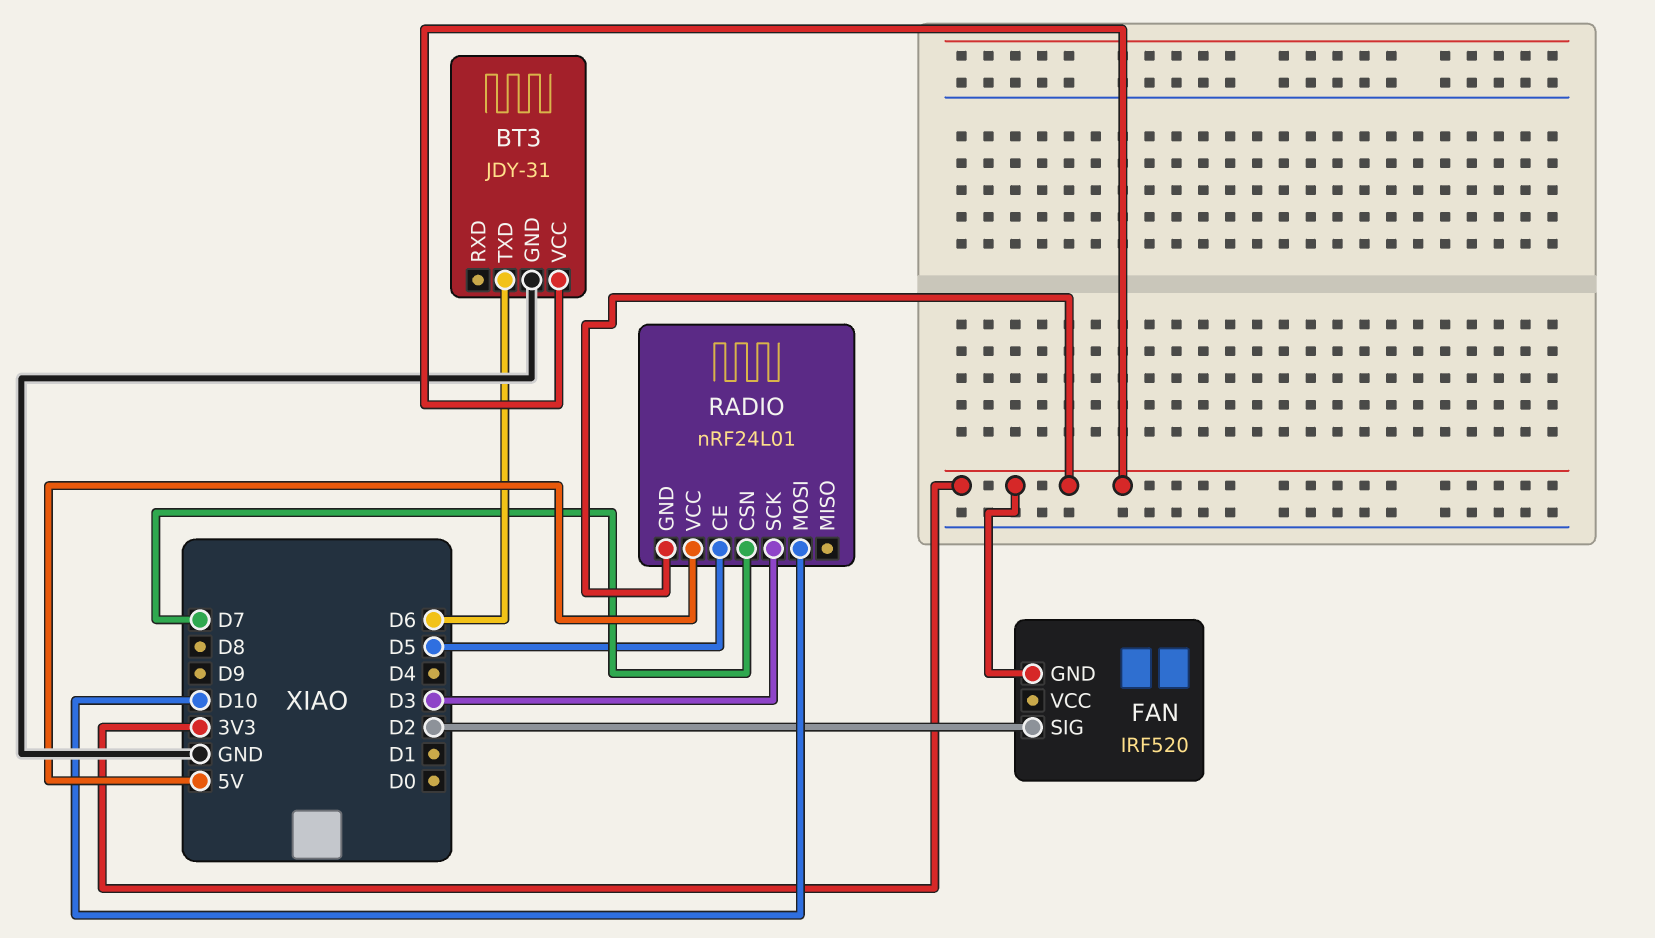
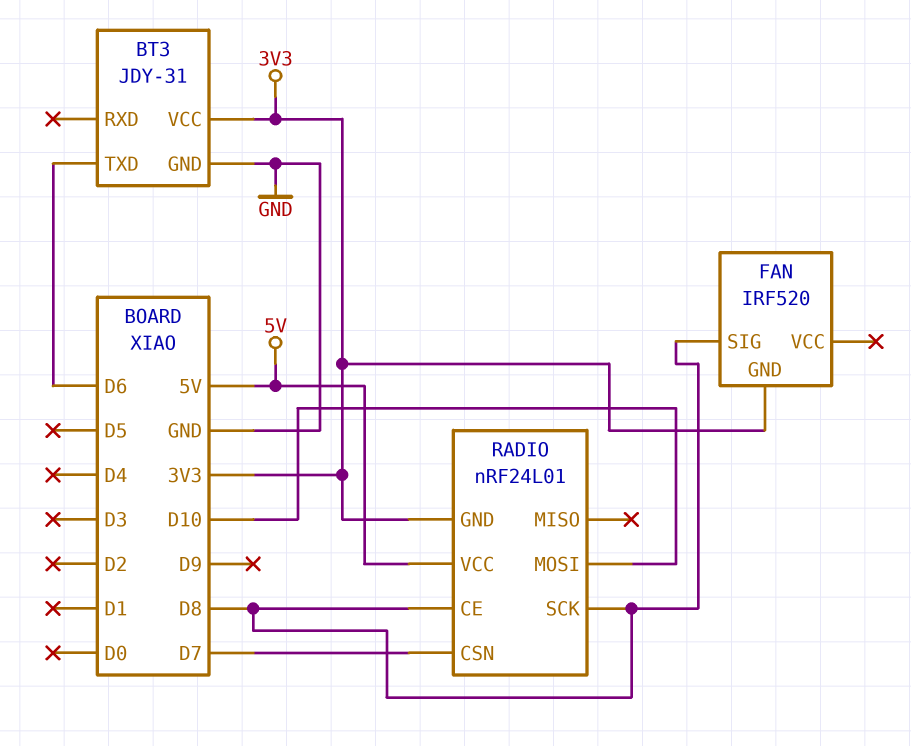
FAN pin SIG: D2 -> D8
RADIO pin CE: D5 -> D8
RADIO pin SCK: D3 -> D8

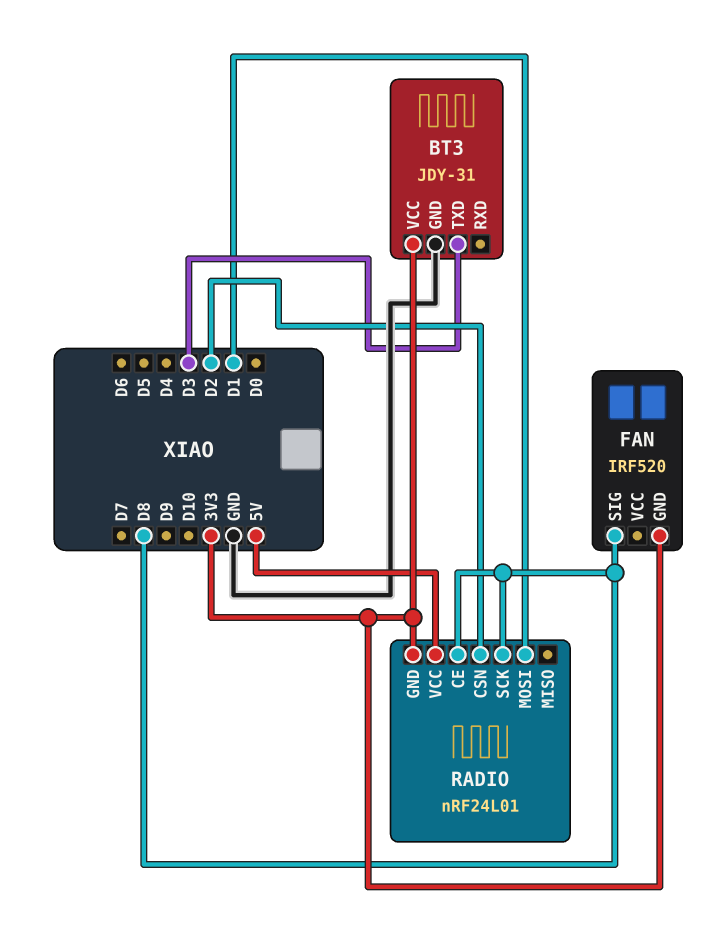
BT3 pin TXD: D6 -> D3
RADIO pin CSN: D7 -> D2
RADIO pin MOSI: D10 -> D1

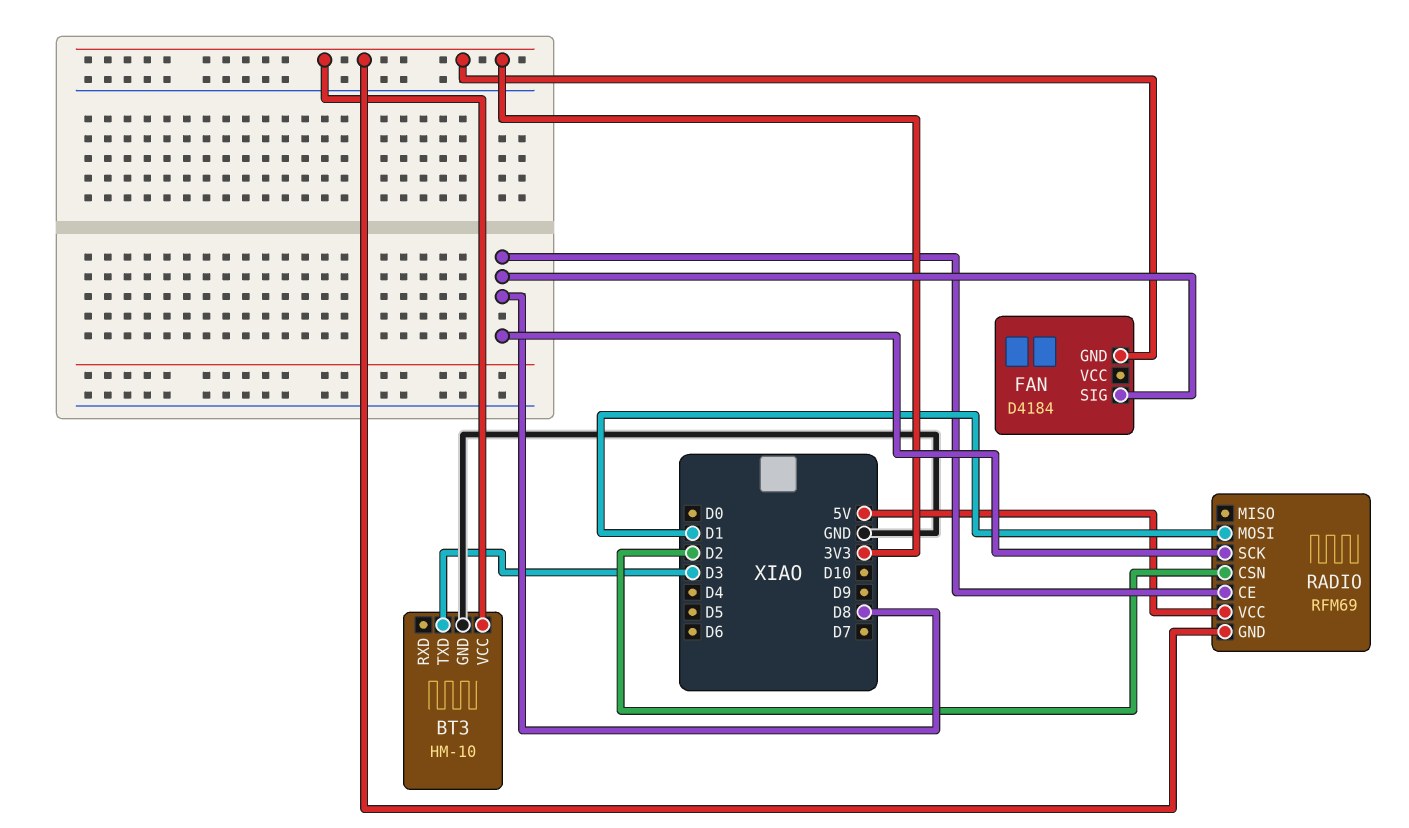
BT3: JDY-31 -> HM-10
FAN: IRF520 -> D4184
RADIO: nRF24L01 -> RFM69

